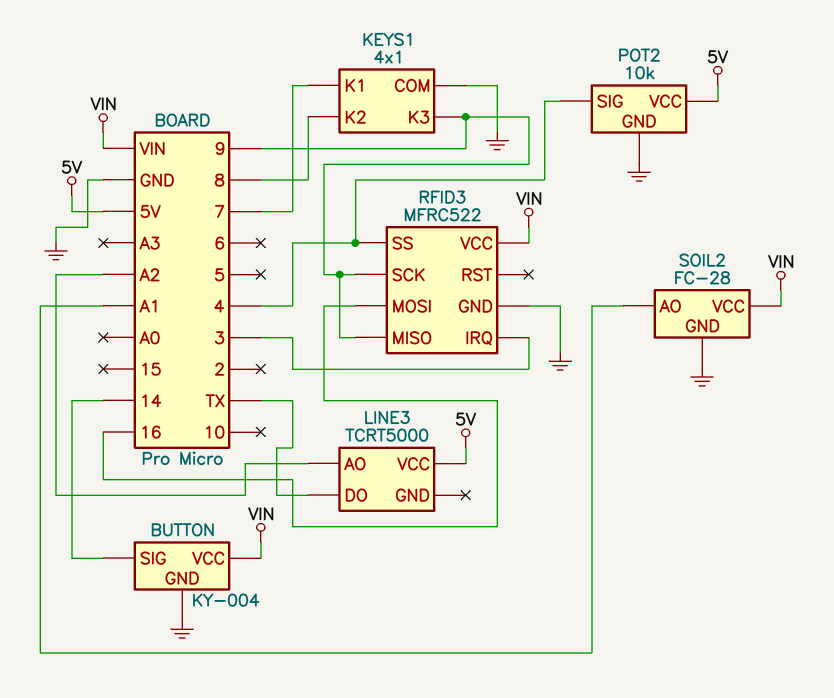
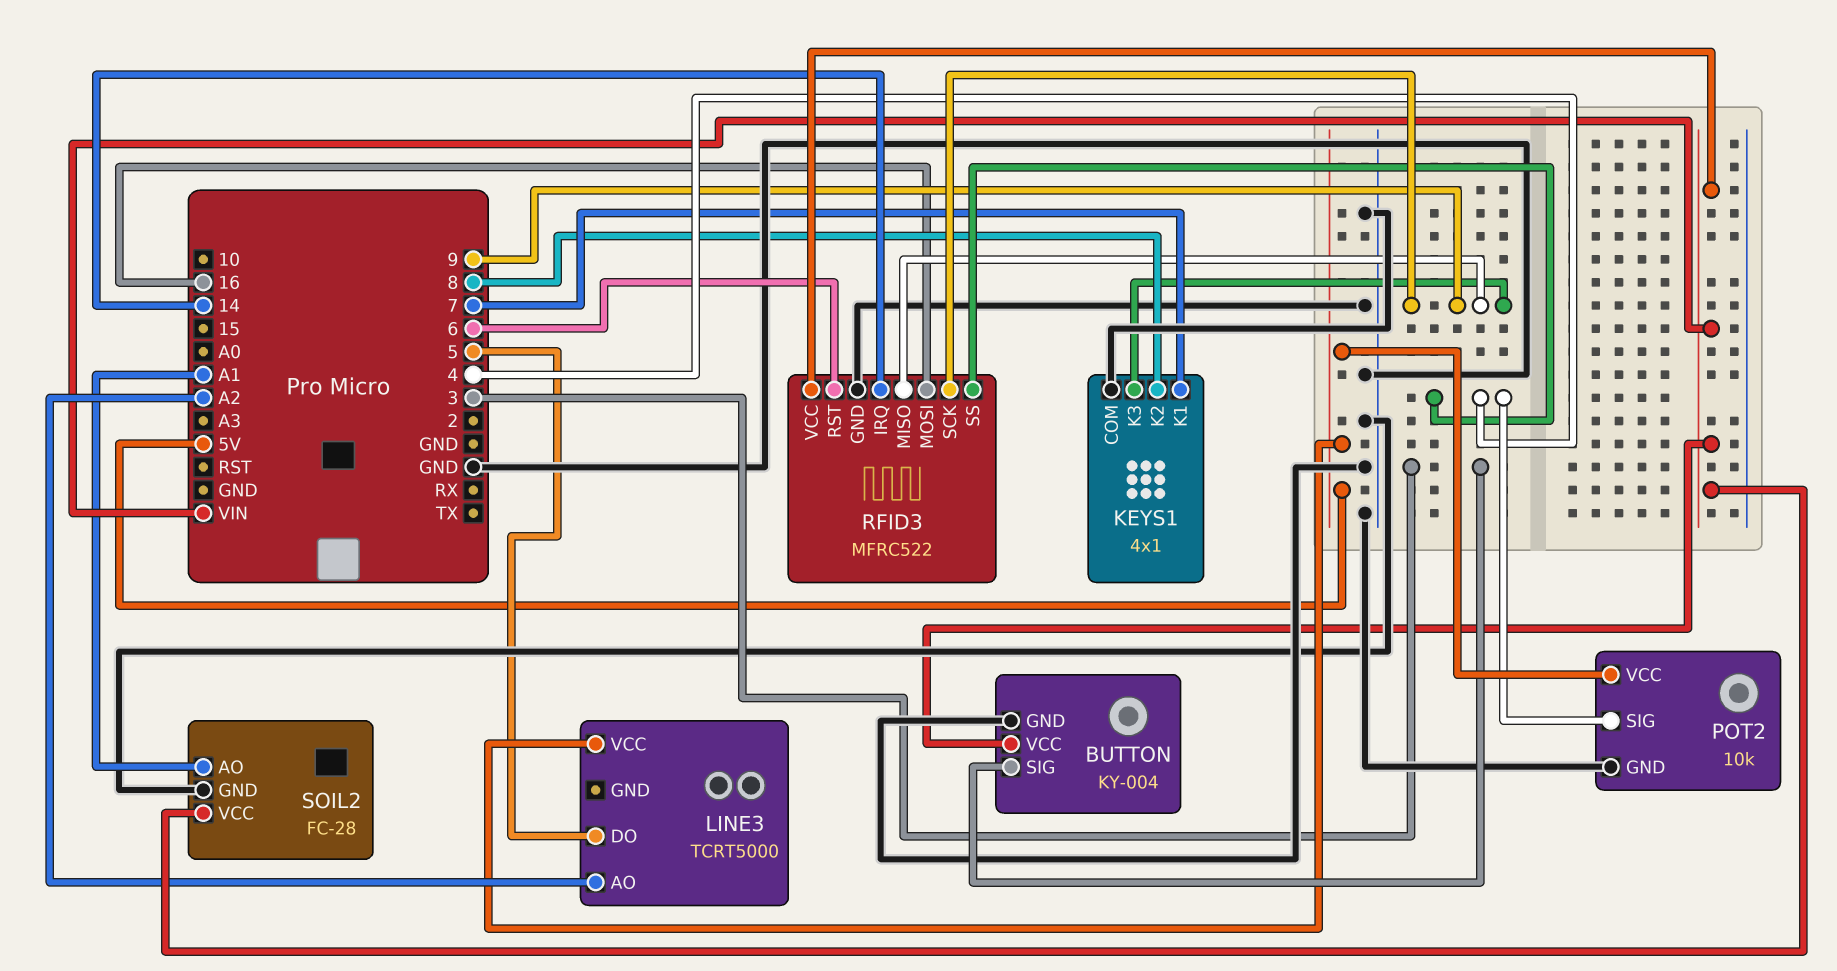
BUTTON pin SIG: 14 -> 3
LINE3 pin DO: TX -> 5
RFID3 pin IRQ: 3 -> 14
RFID3 pin RST: none -> 6

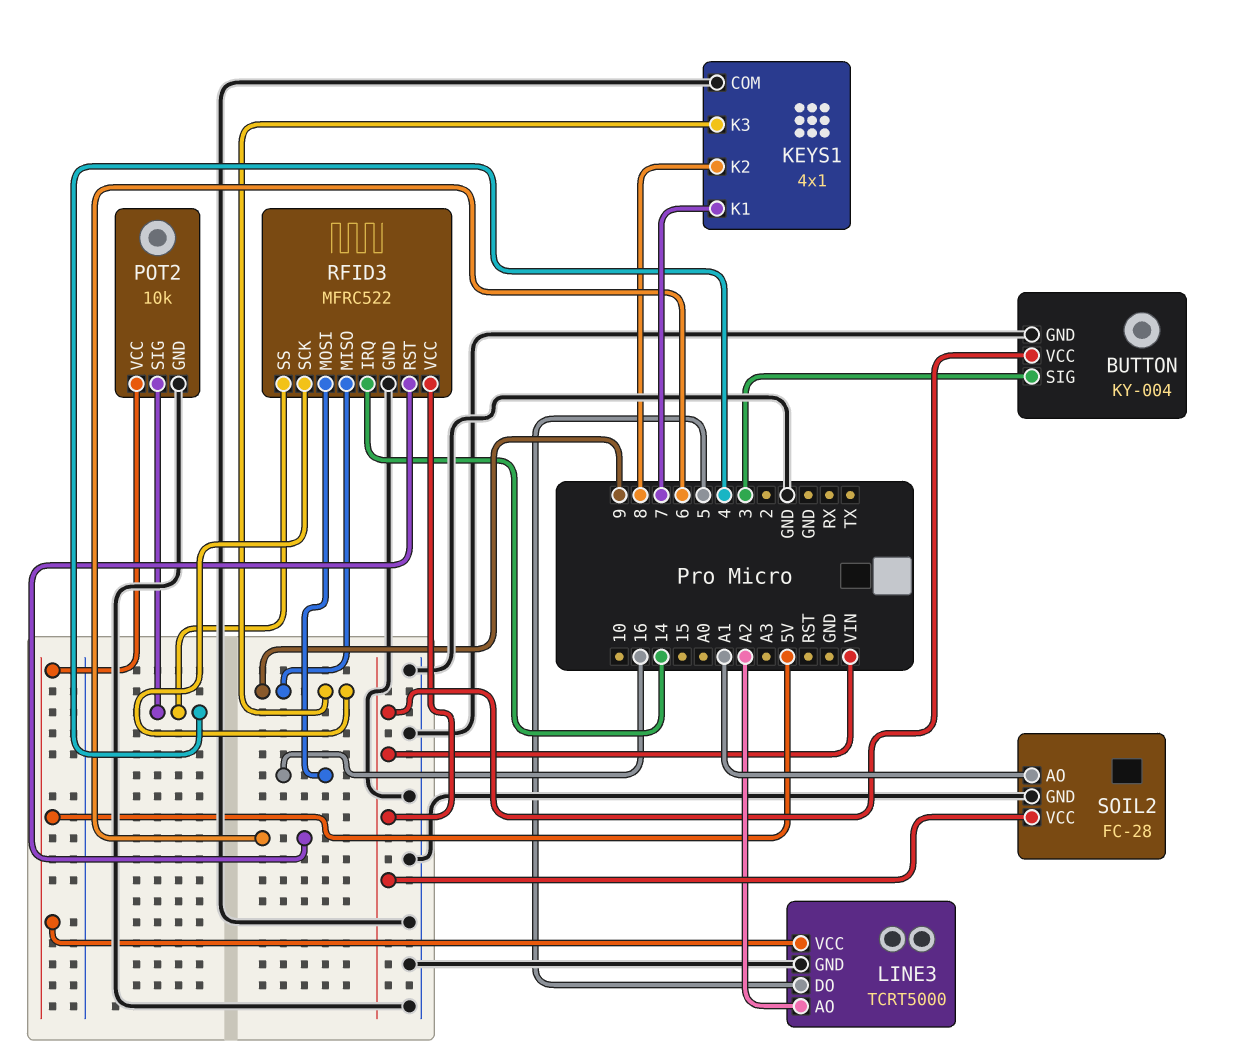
LINE3 pin GND: none -> GND

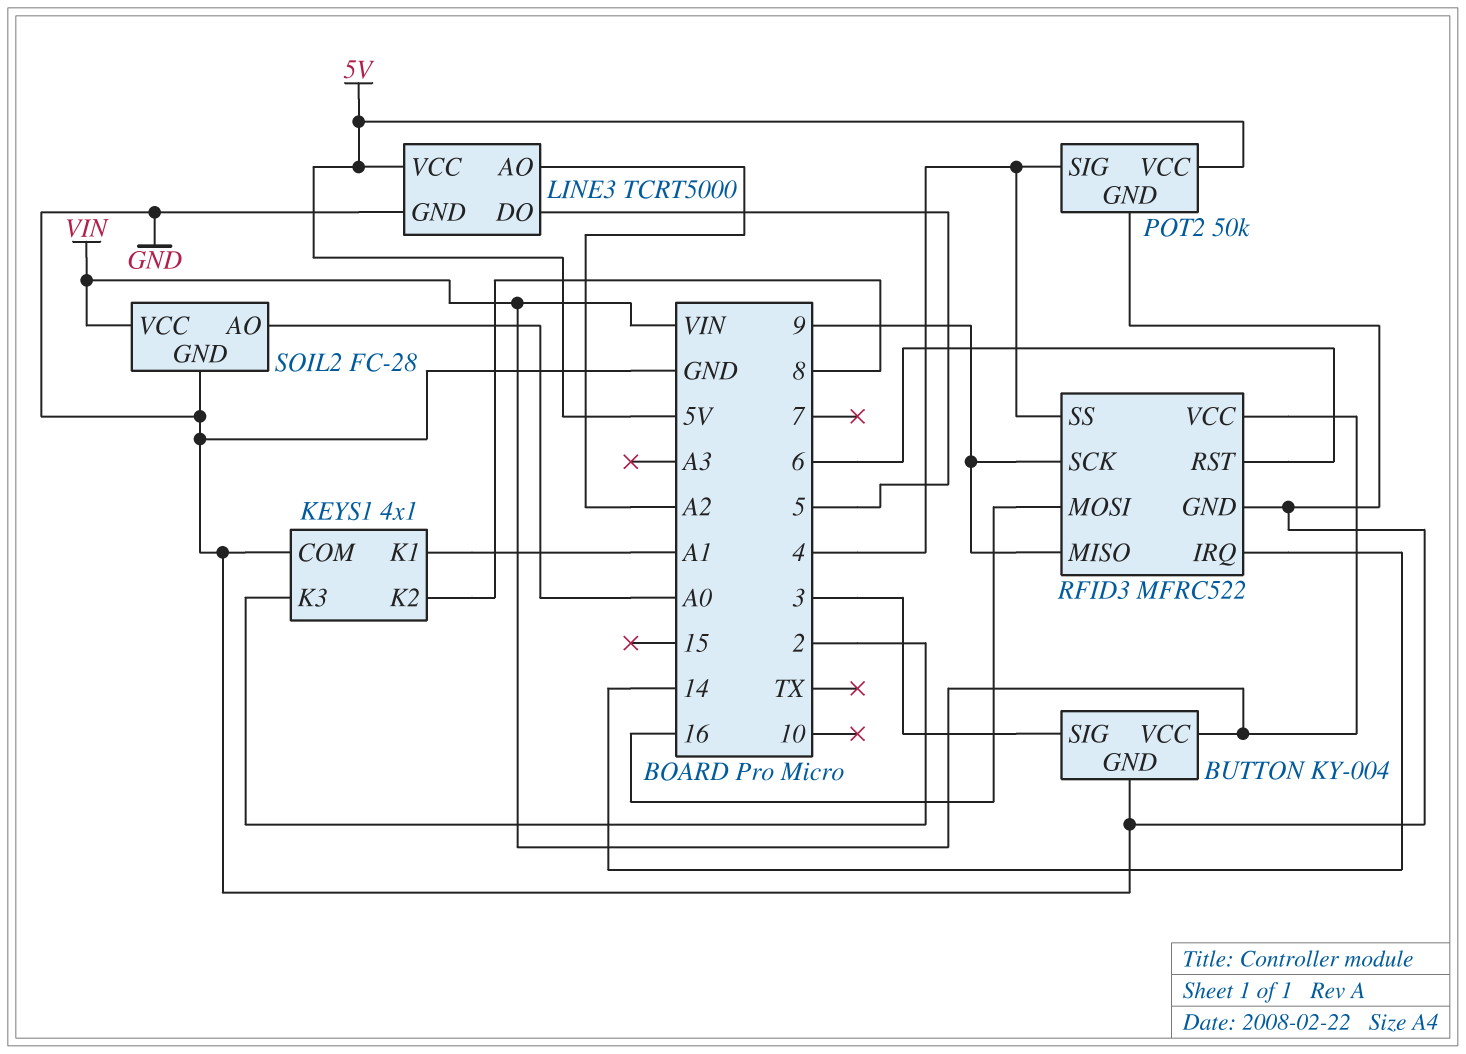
KEYS1 pin K1: 7 -> A1
KEYS1 pin K3: 9 -> 2
POT2: 10k -> 50k
SOIL2 pin AO: A1 -> A0

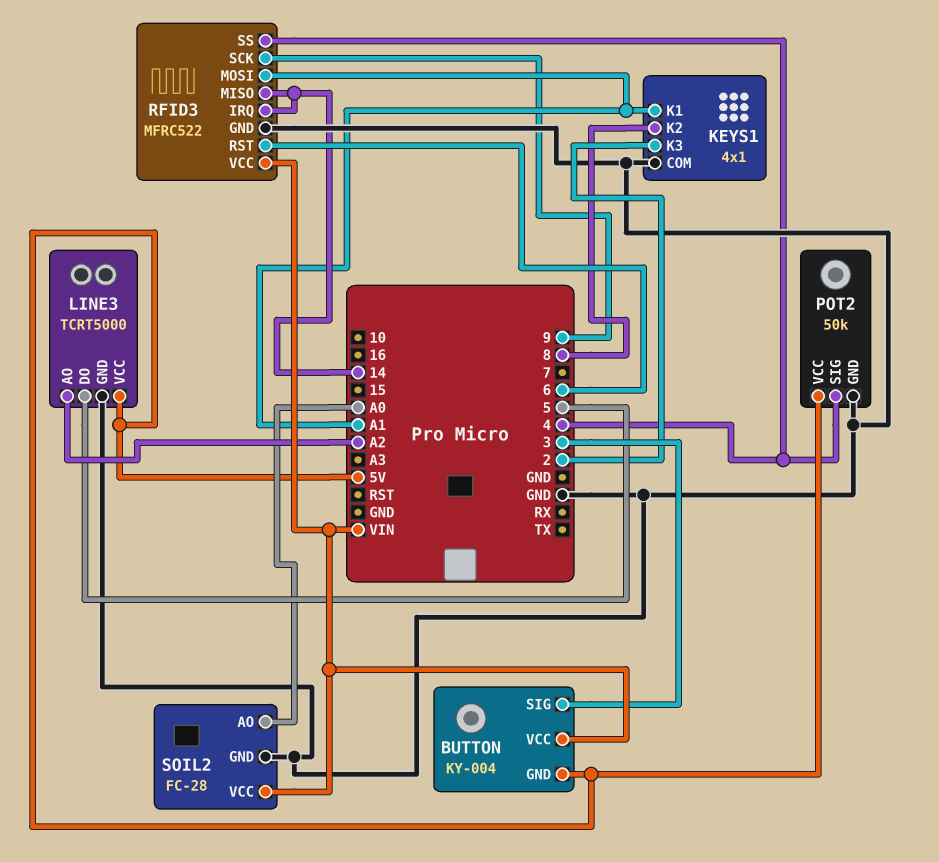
BUTTON pin GND: GND -> 5V
RFID3 pin MISO: 9 -> 14
RFID3 pin MOSI: 16 -> A1

